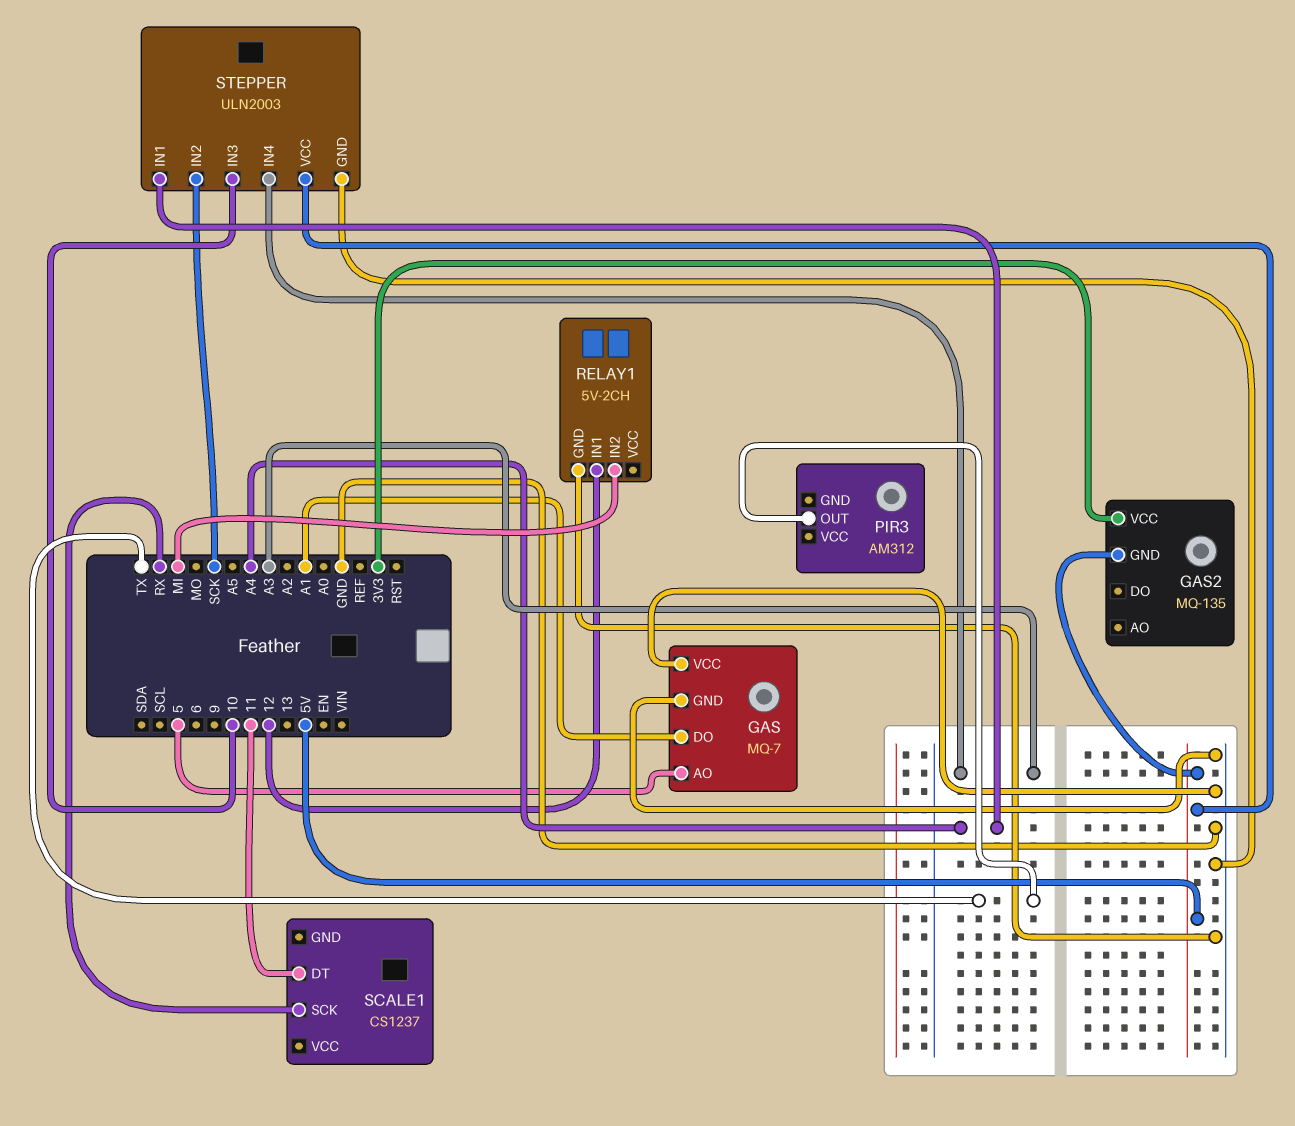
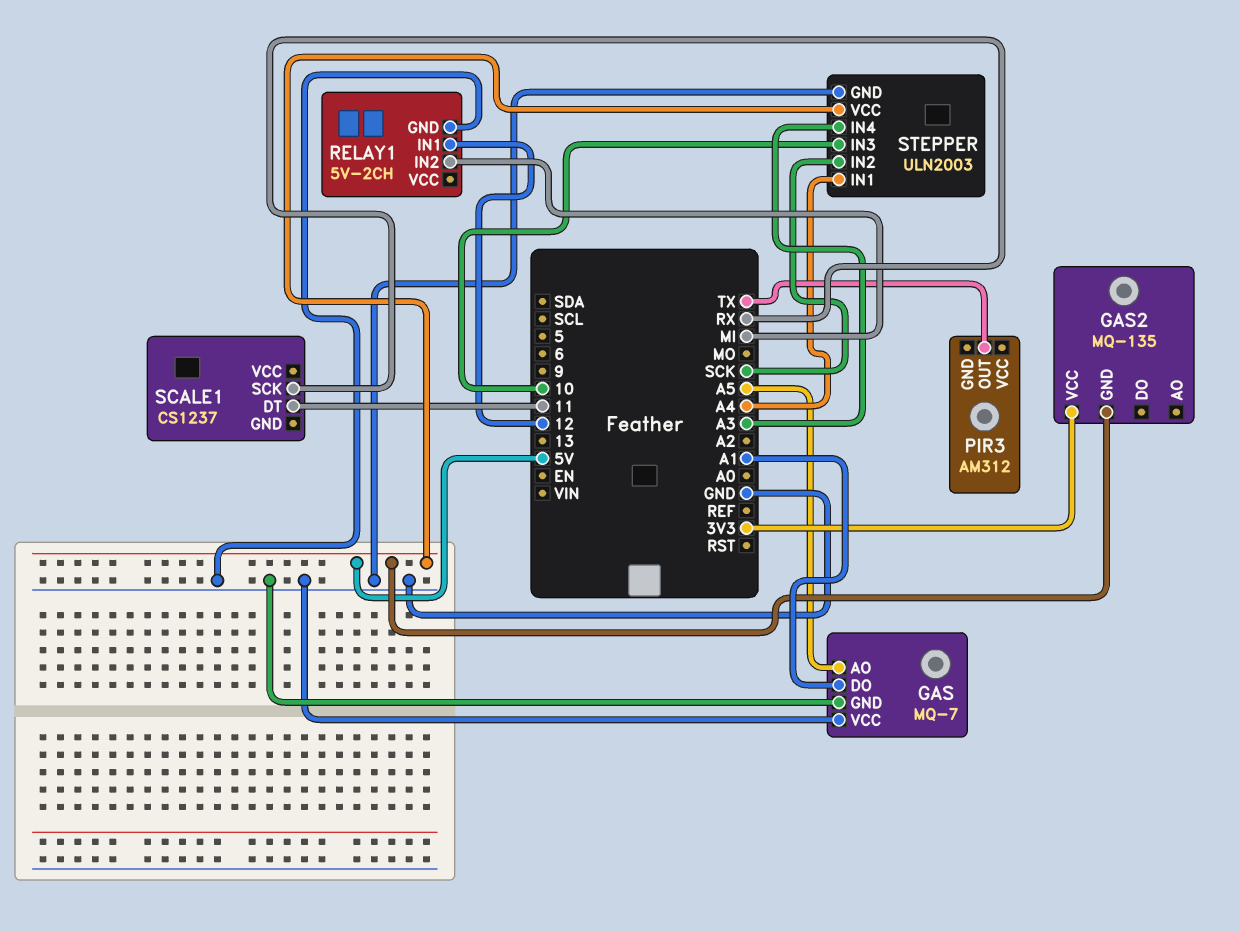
GAS pin AO: 5 -> A5

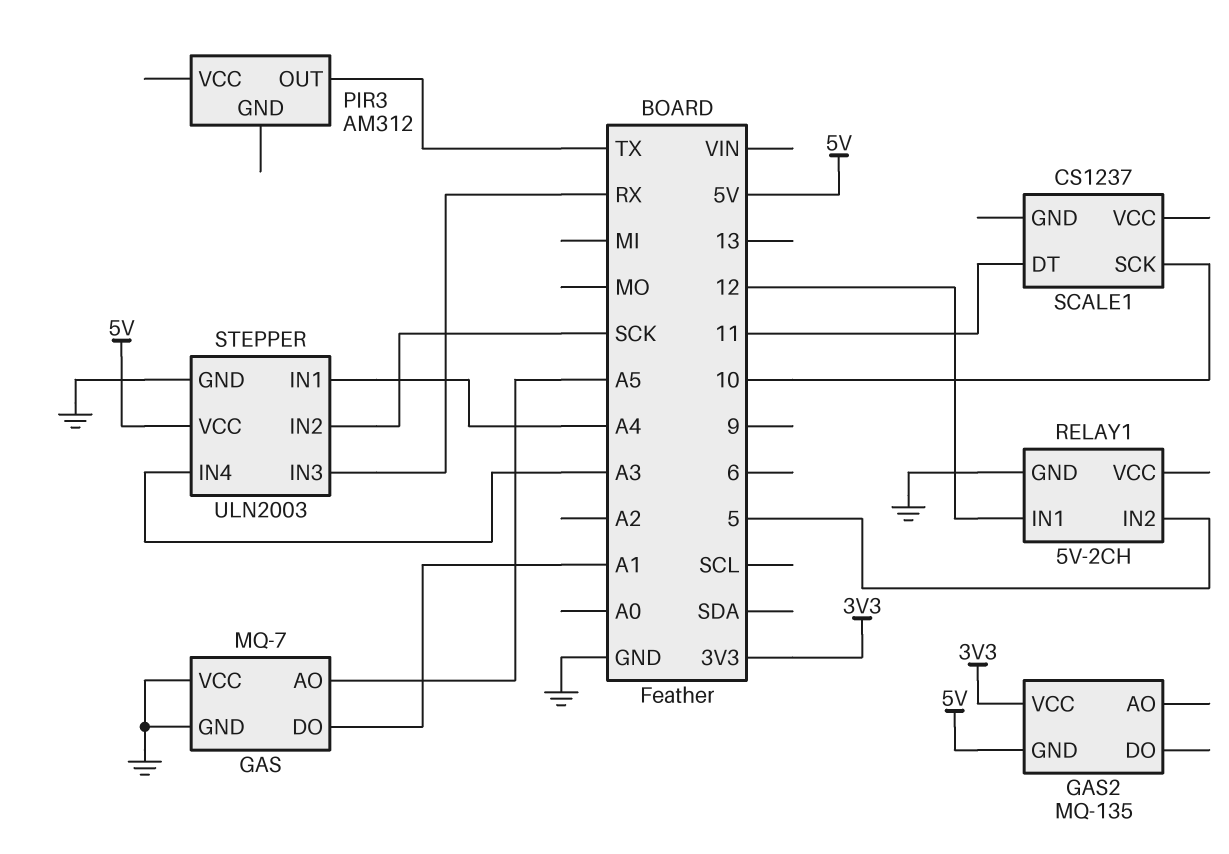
RELAY1 pin IN2: MI -> 5
SCALE1 pin SCK: RX -> 10
STEPPER pin IN3: 10 -> RX

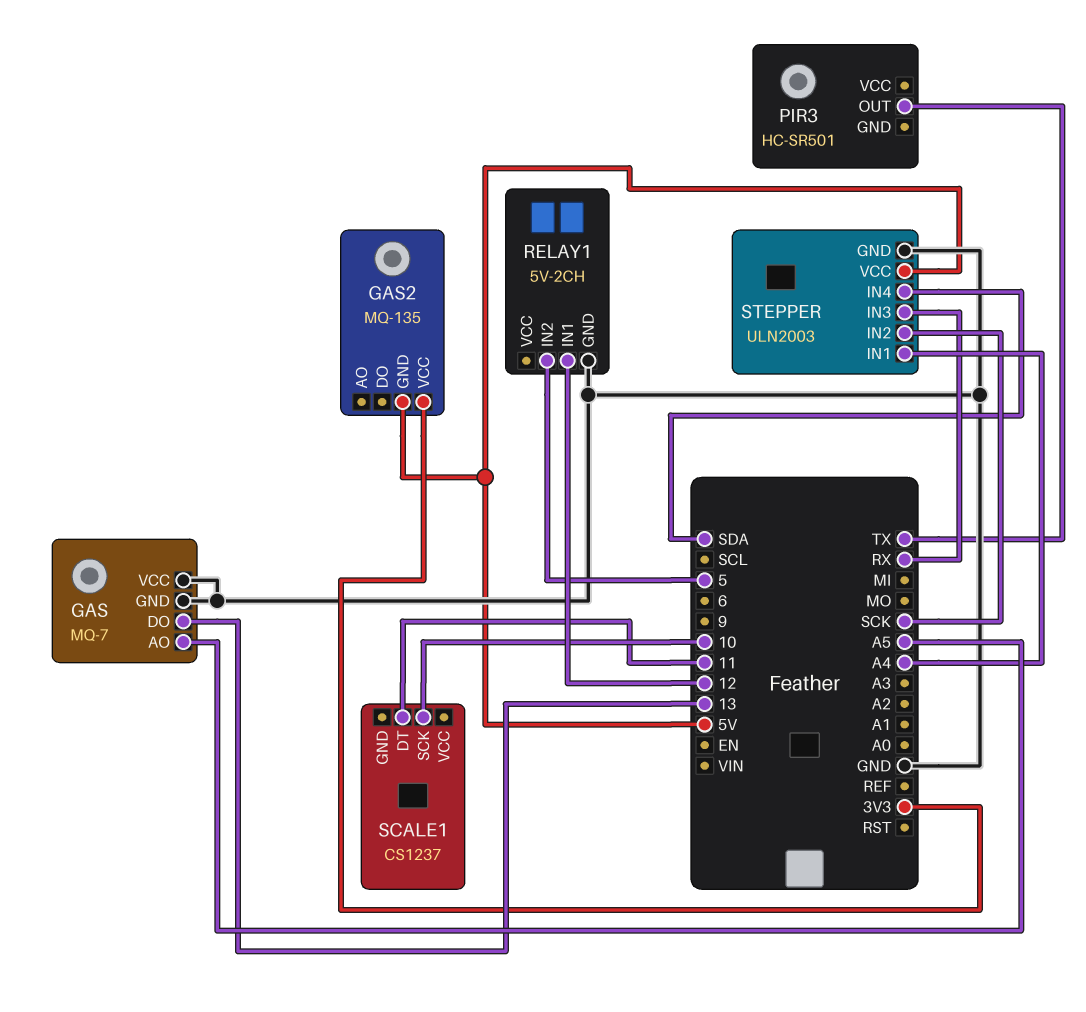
GAS pin DO: A1 -> 13
PIR3: AM312 -> HC-SR501
STEPPER pin IN4: A3 -> SDA

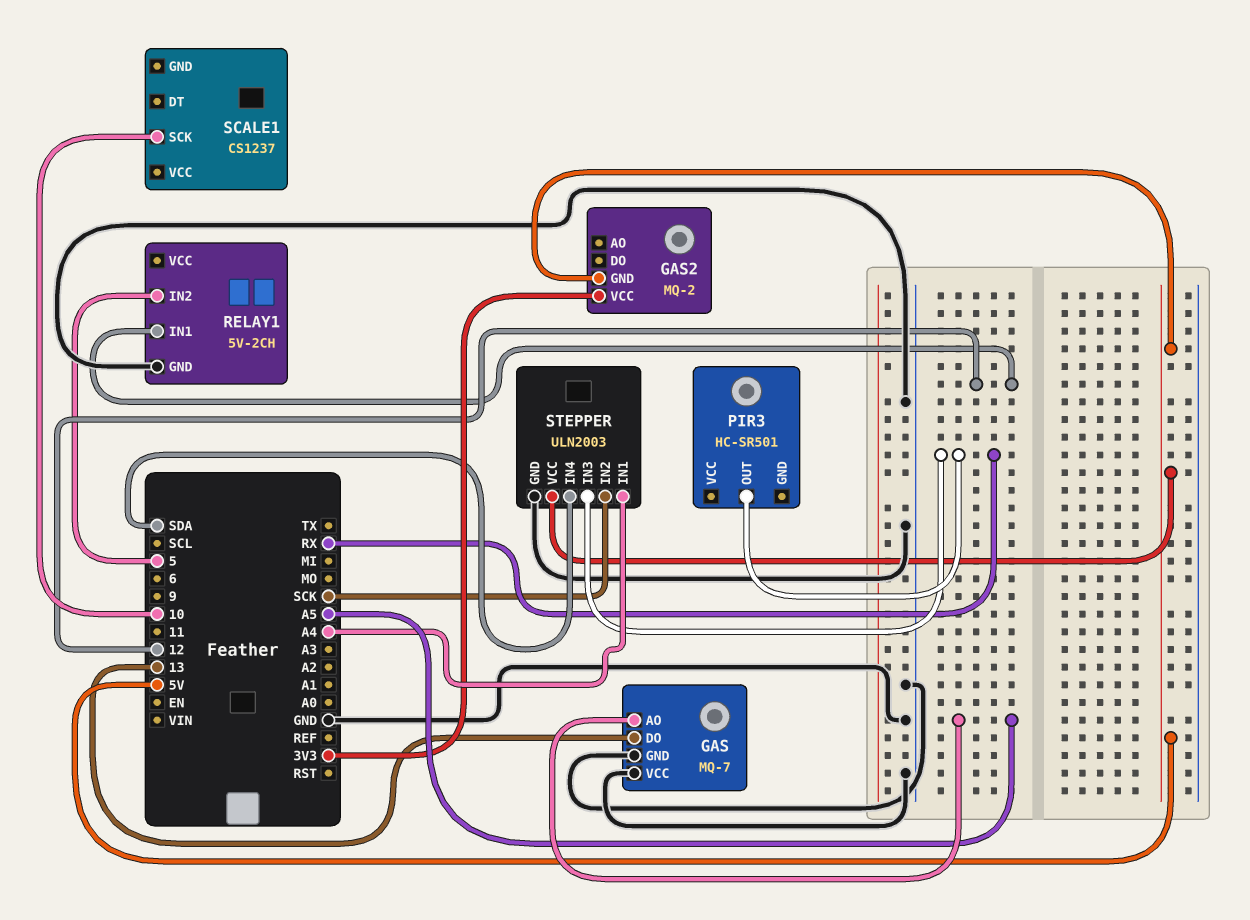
GAS2: MQ-135 -> MQ-2
PIR3 pin OUT: TX -> RX
SCALE1 pin DT: 11 -> none

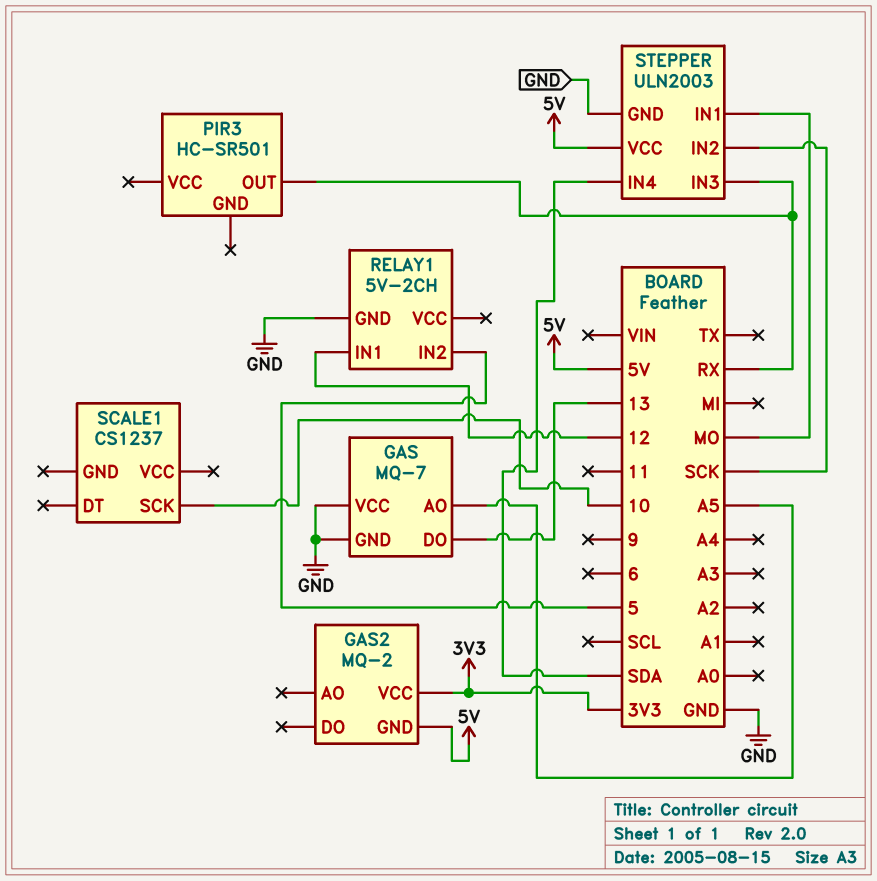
STEPPER pin IN1: A4 -> MO

